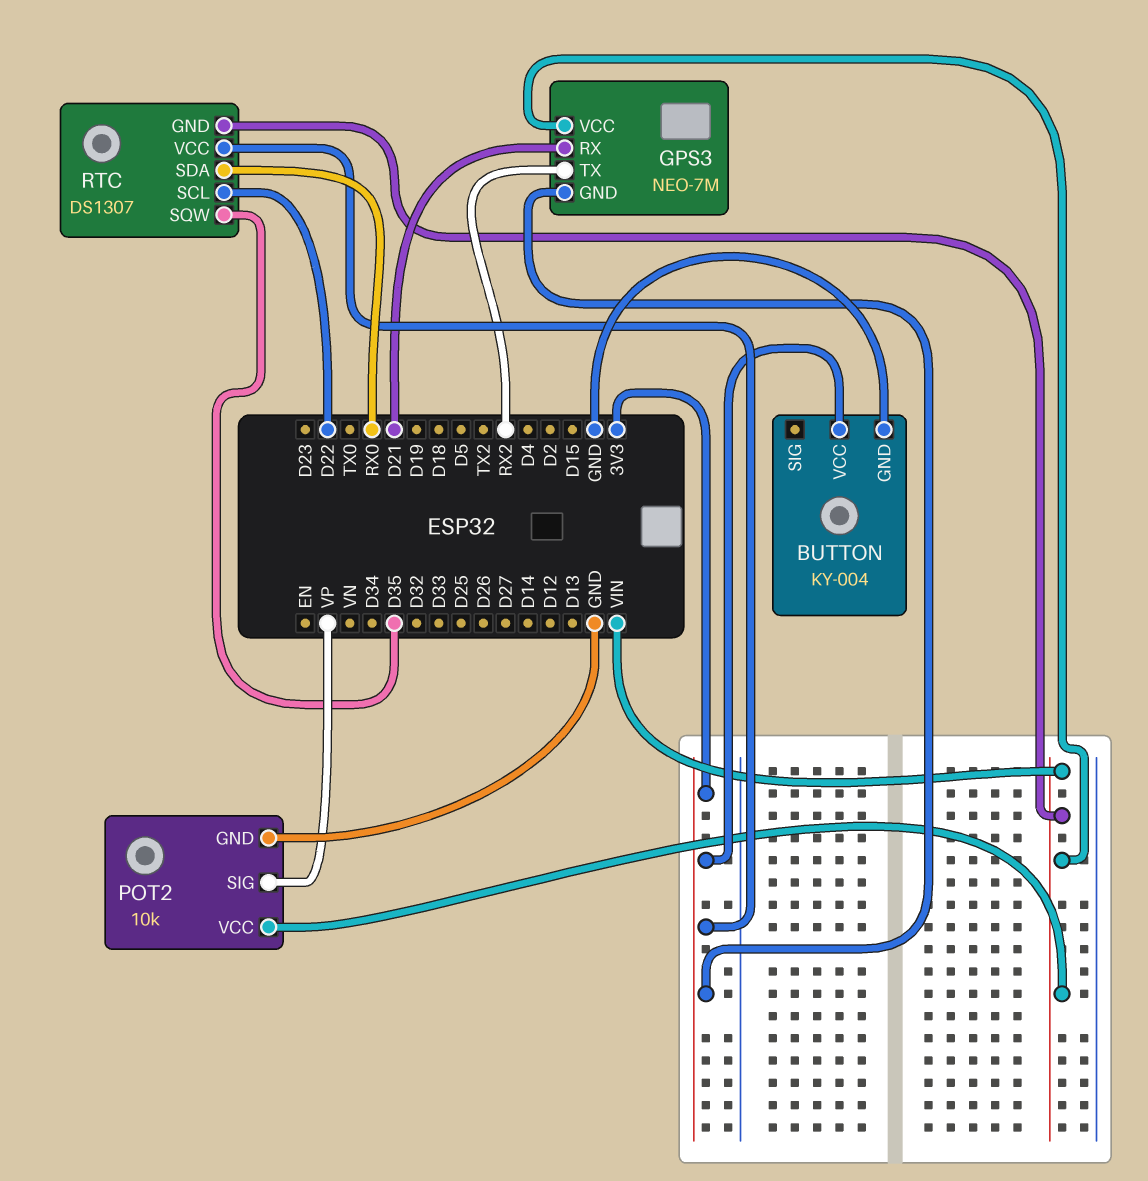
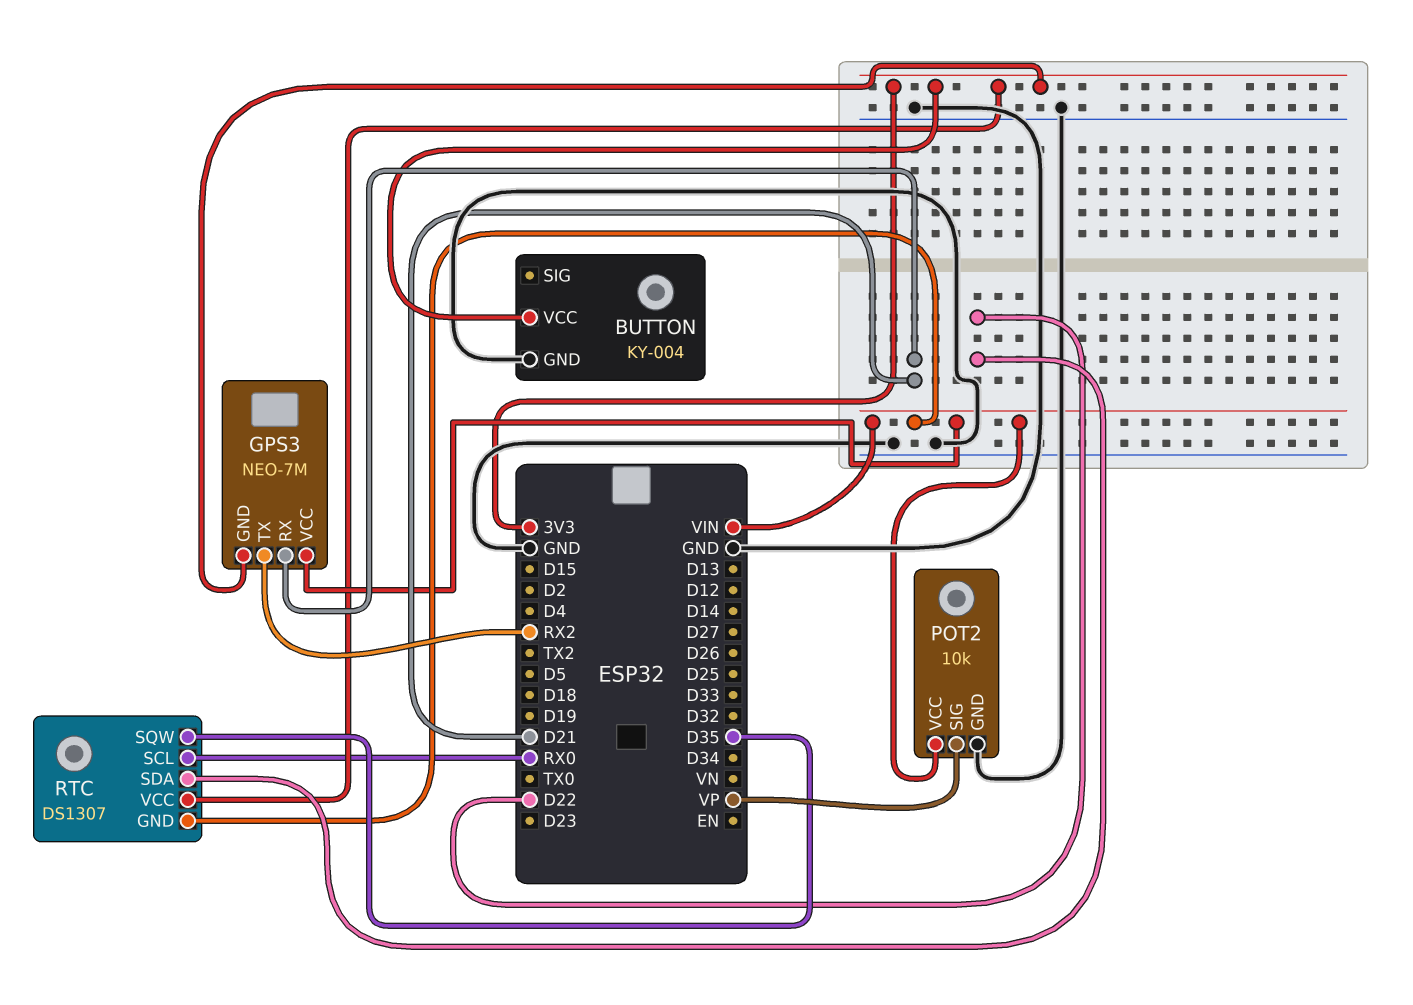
RTC pin SCL: D22 -> RX0
RTC pin SDA: RX0 -> D22

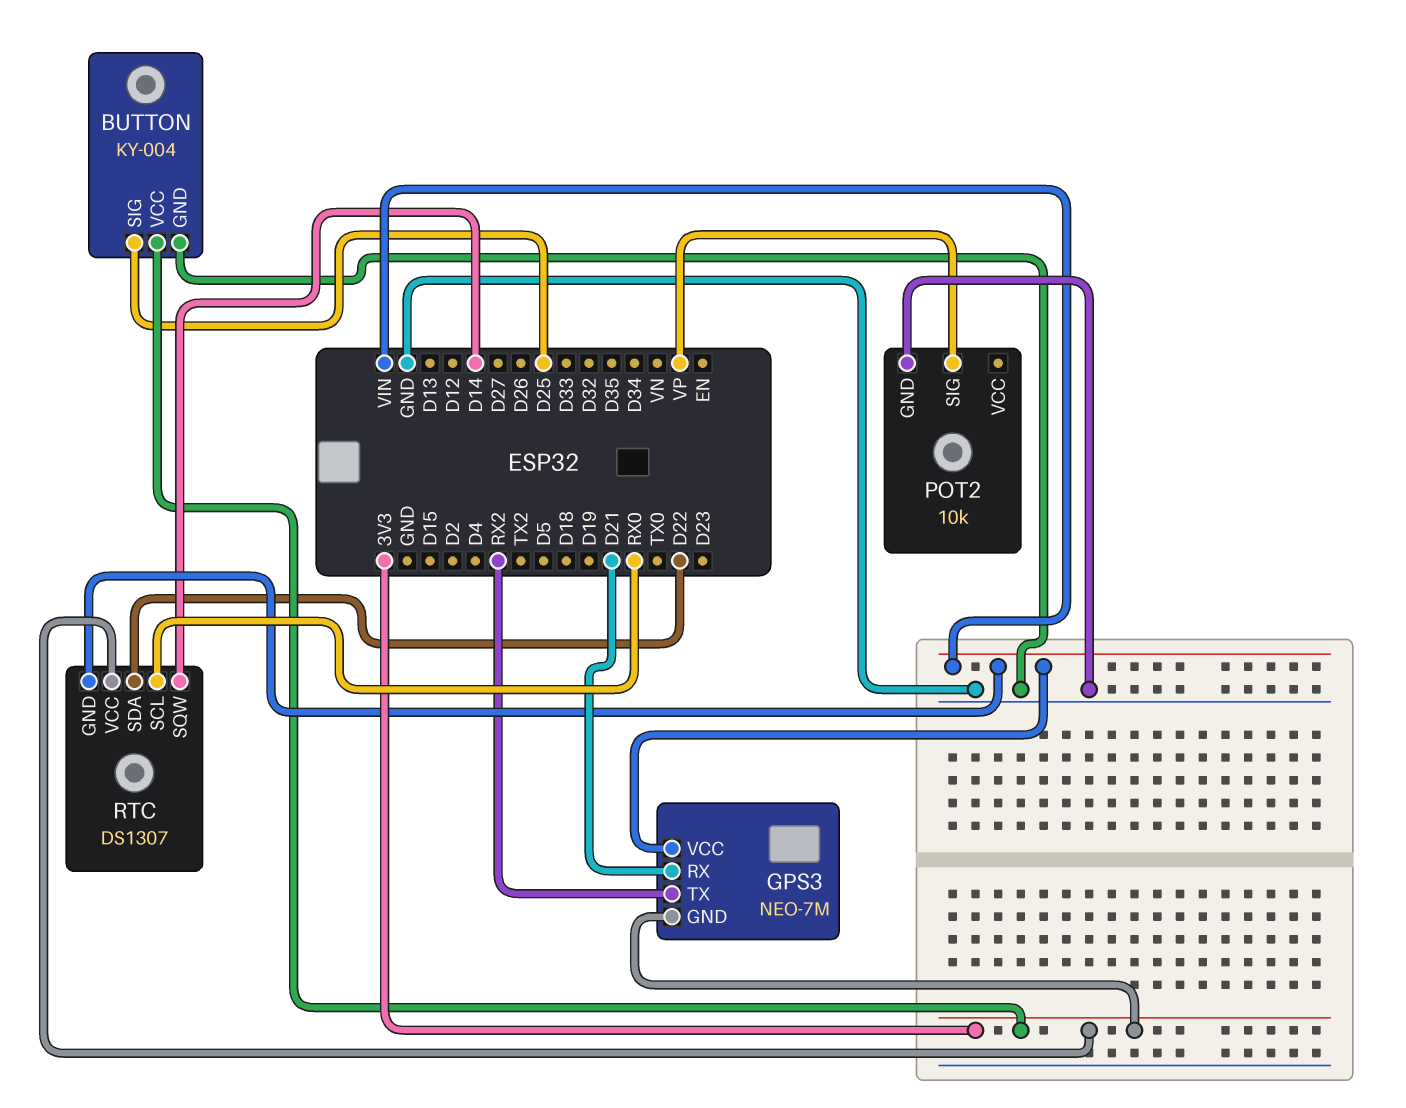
BUTTON pin SIG: none -> D25
POT2 pin VCC: VIN -> none
RTC pin SQW: D35 -> D14

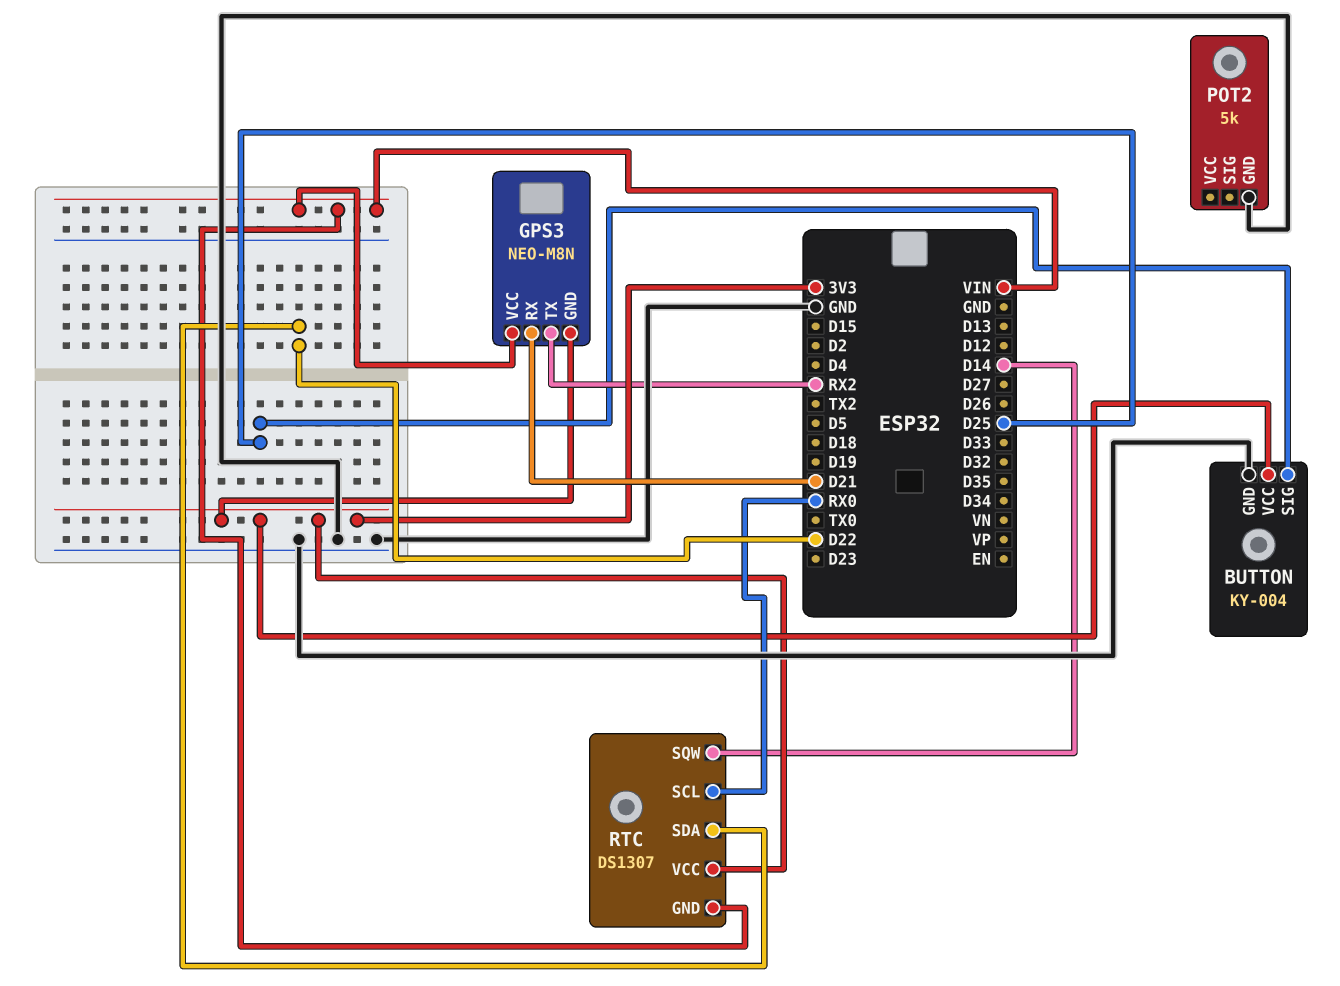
GPS3: NEO-7M -> NEO-M8N
POT2: 10k -> 5k
POT2 pin SIG: VP -> none

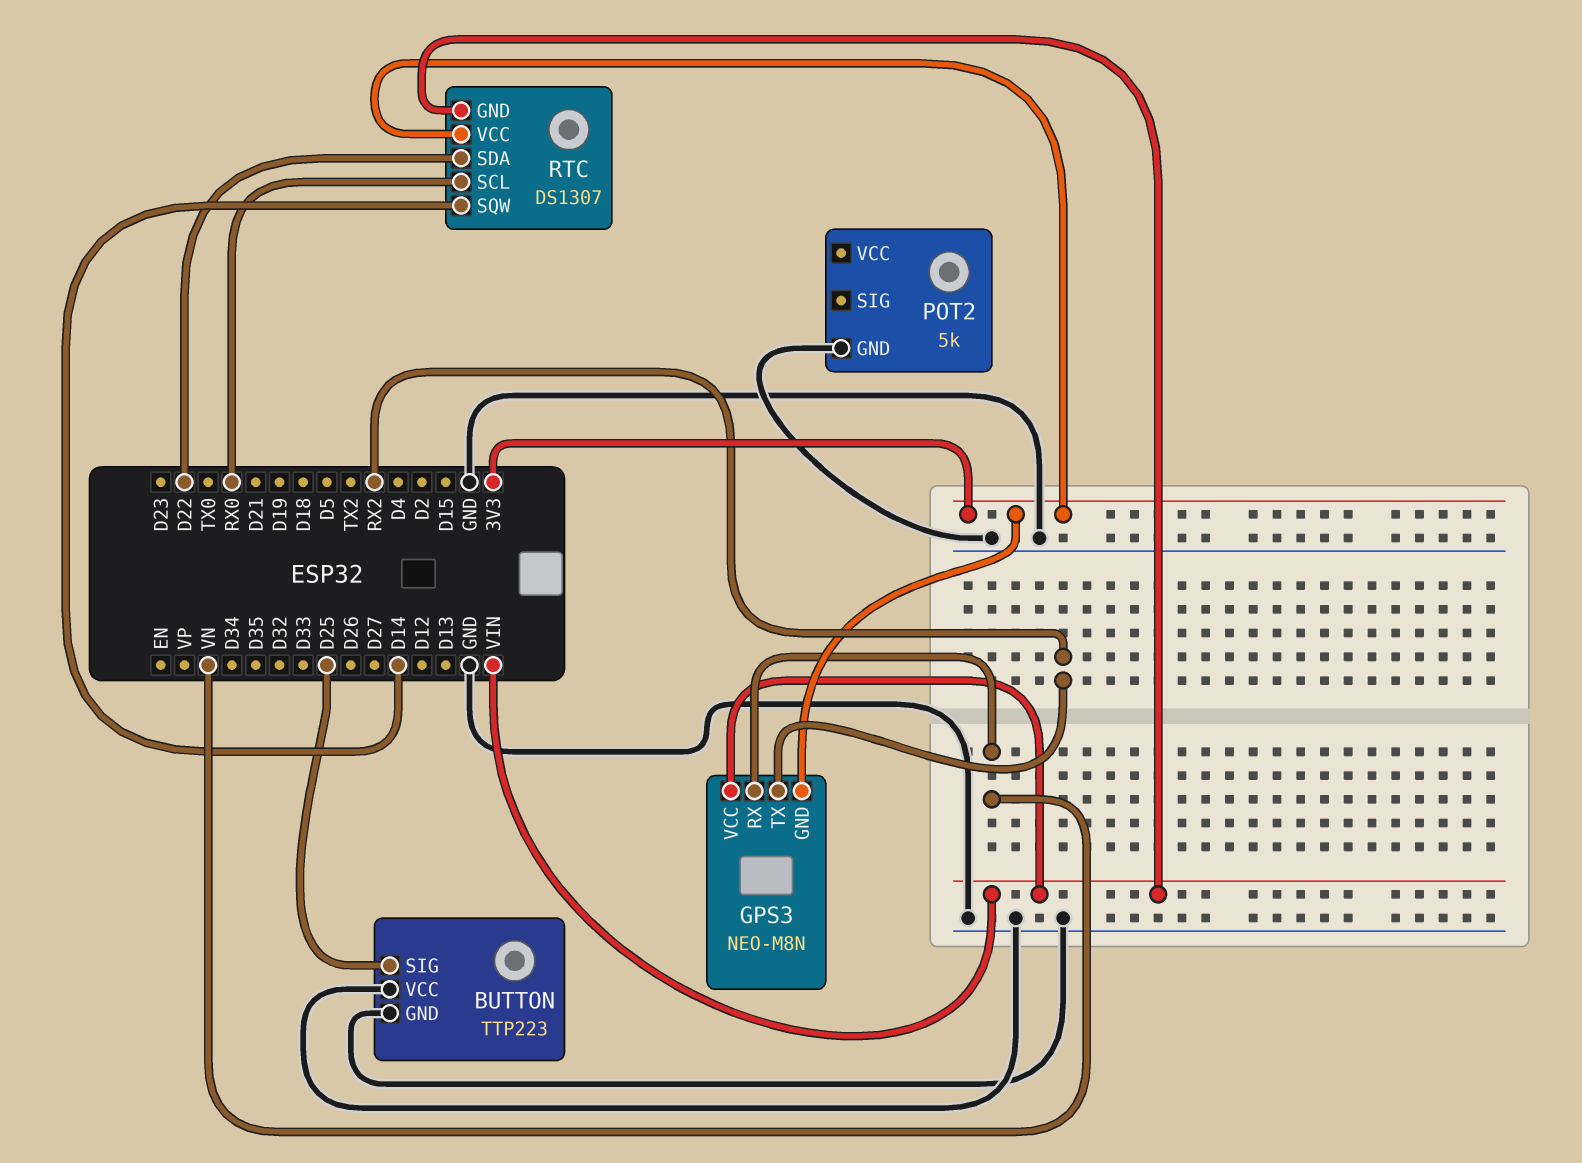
BUTTON: KY-004 -> TTP223
BUTTON pin VCC: 3V3 -> GND
GPS3 pin RX: D21 -> VN

